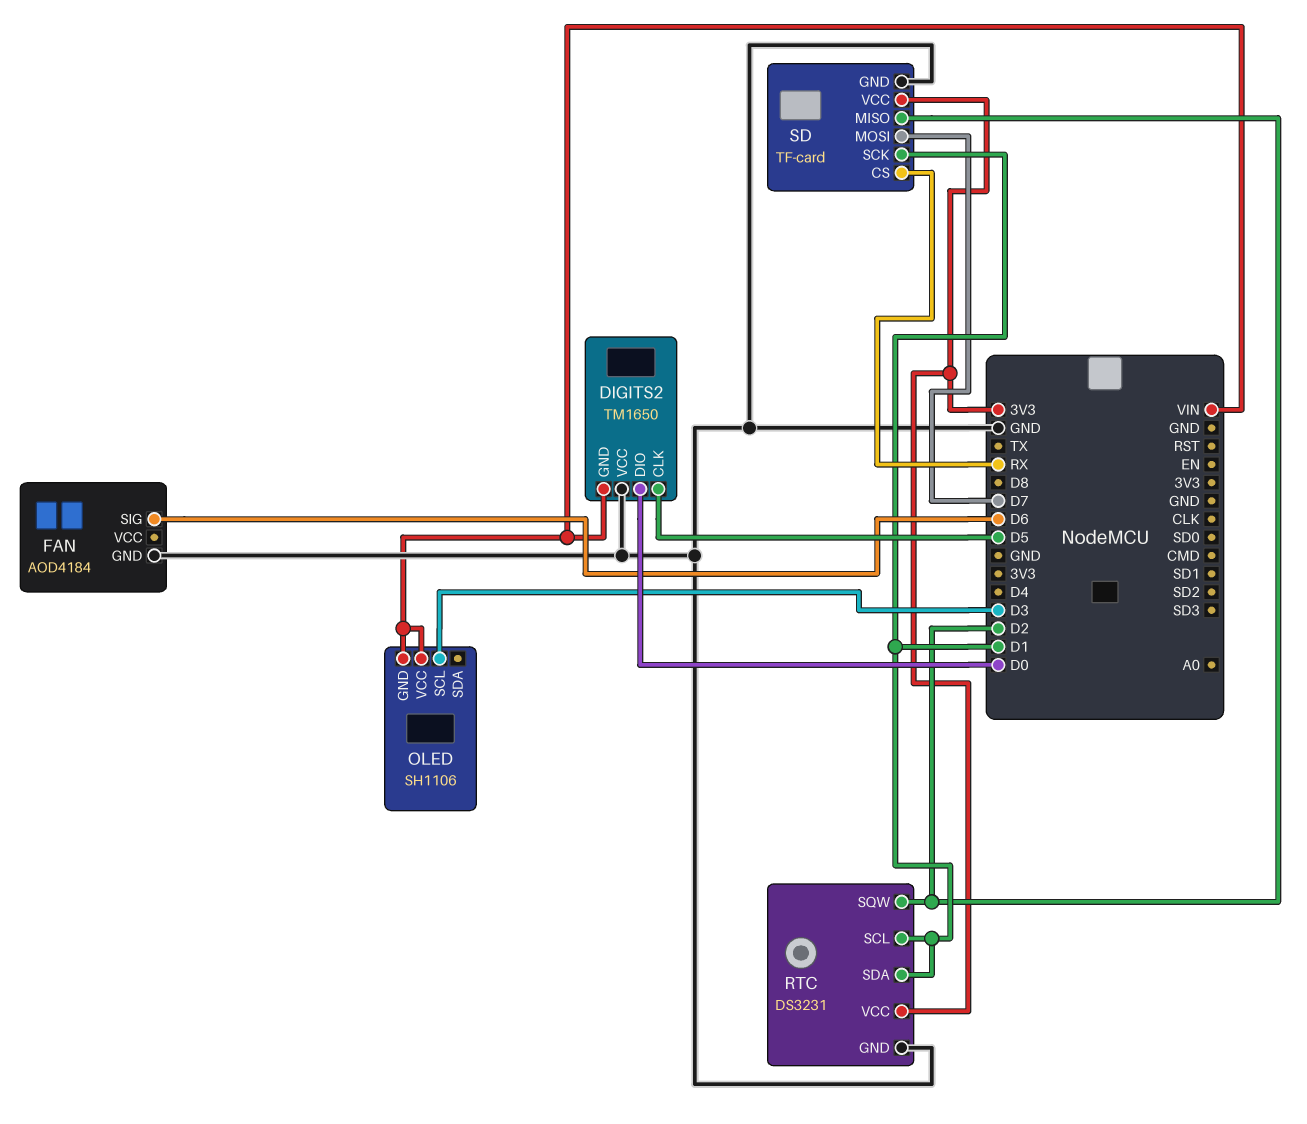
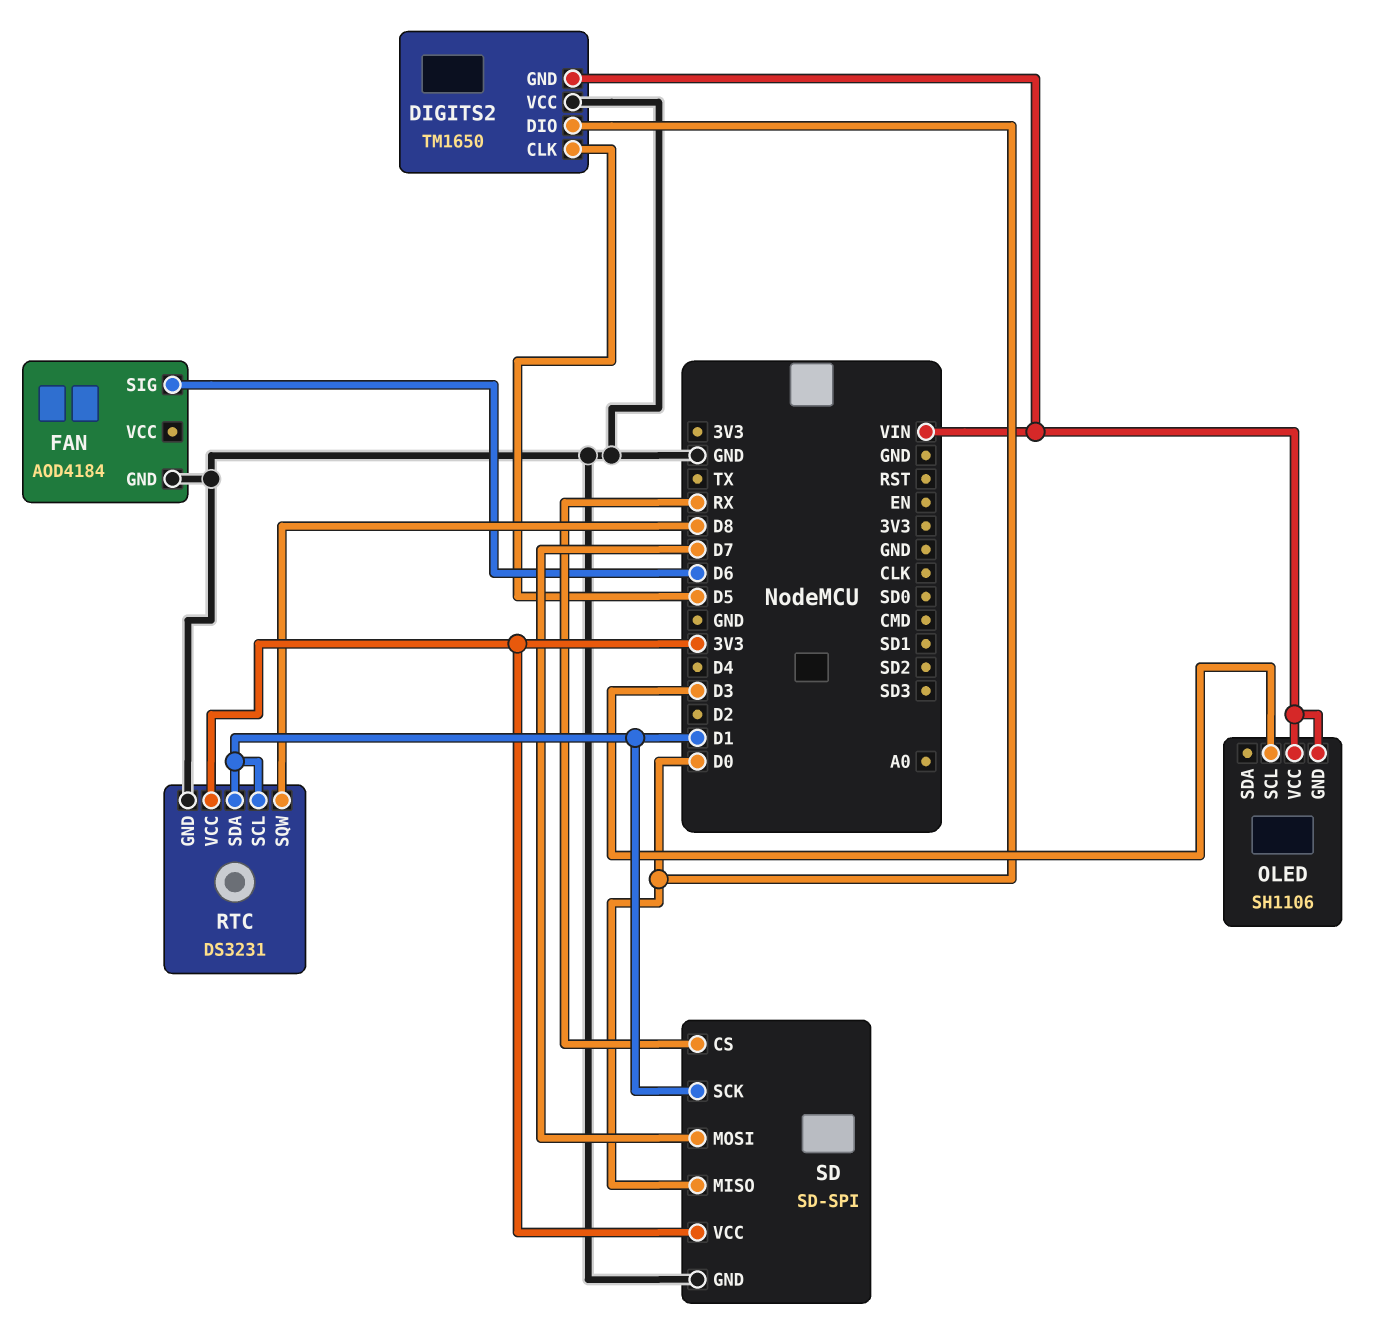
RTC pin SQW: D2 -> D8
SD: TF-card -> SD-SPI
SD pin MISO: D2 -> D0

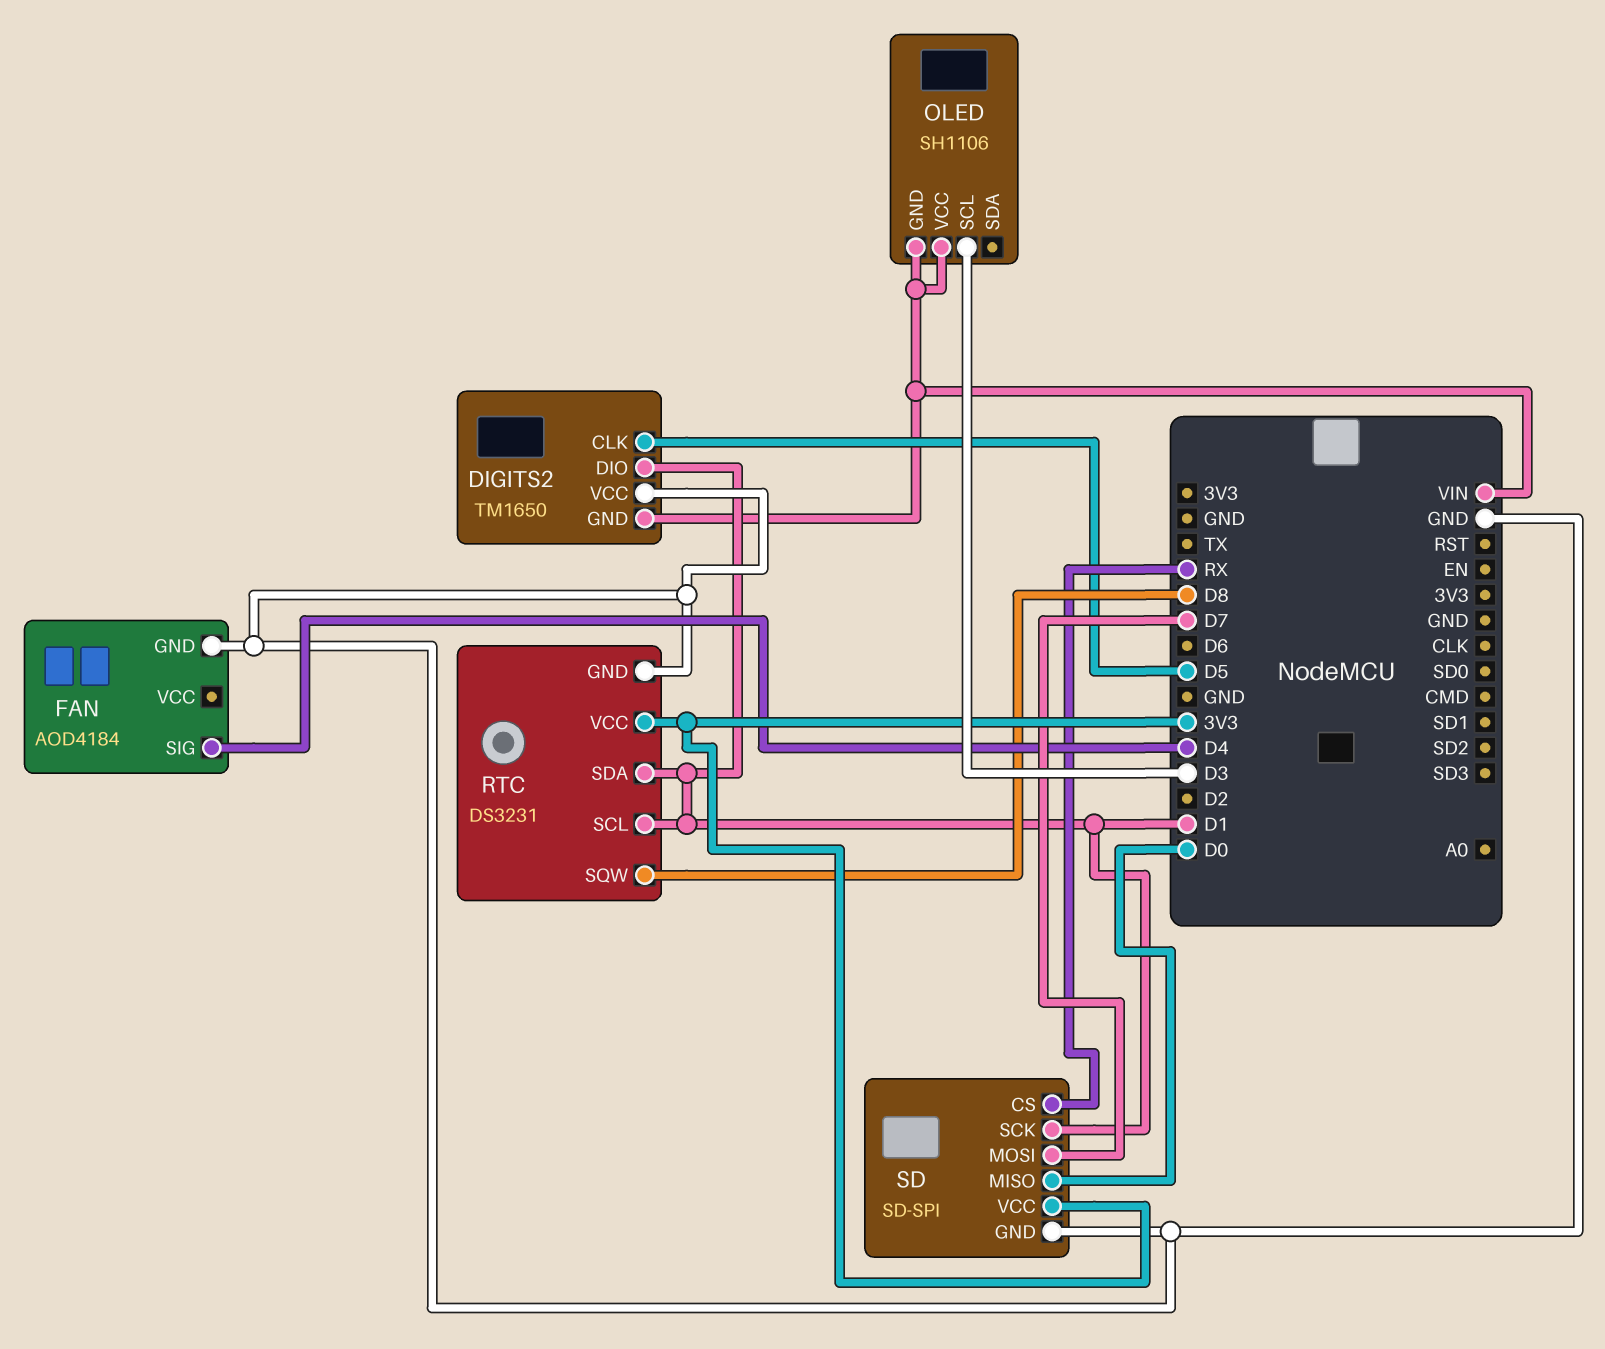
DIGITS2 pin DIO: D0 -> D1
FAN pin SIG: D6 -> D4

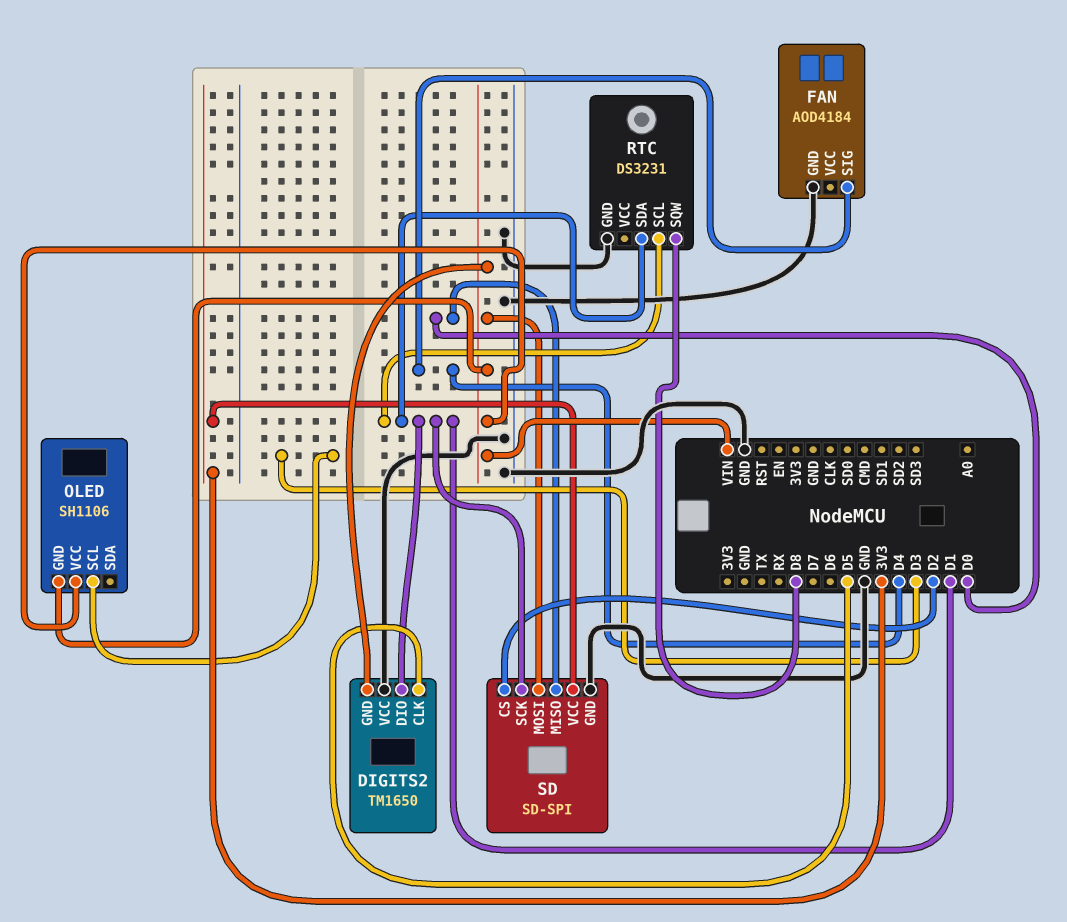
RTC pin VCC: 3V3 -> none
SD pin CS: RX -> D2
SD pin MOSI: D7 -> VIN

